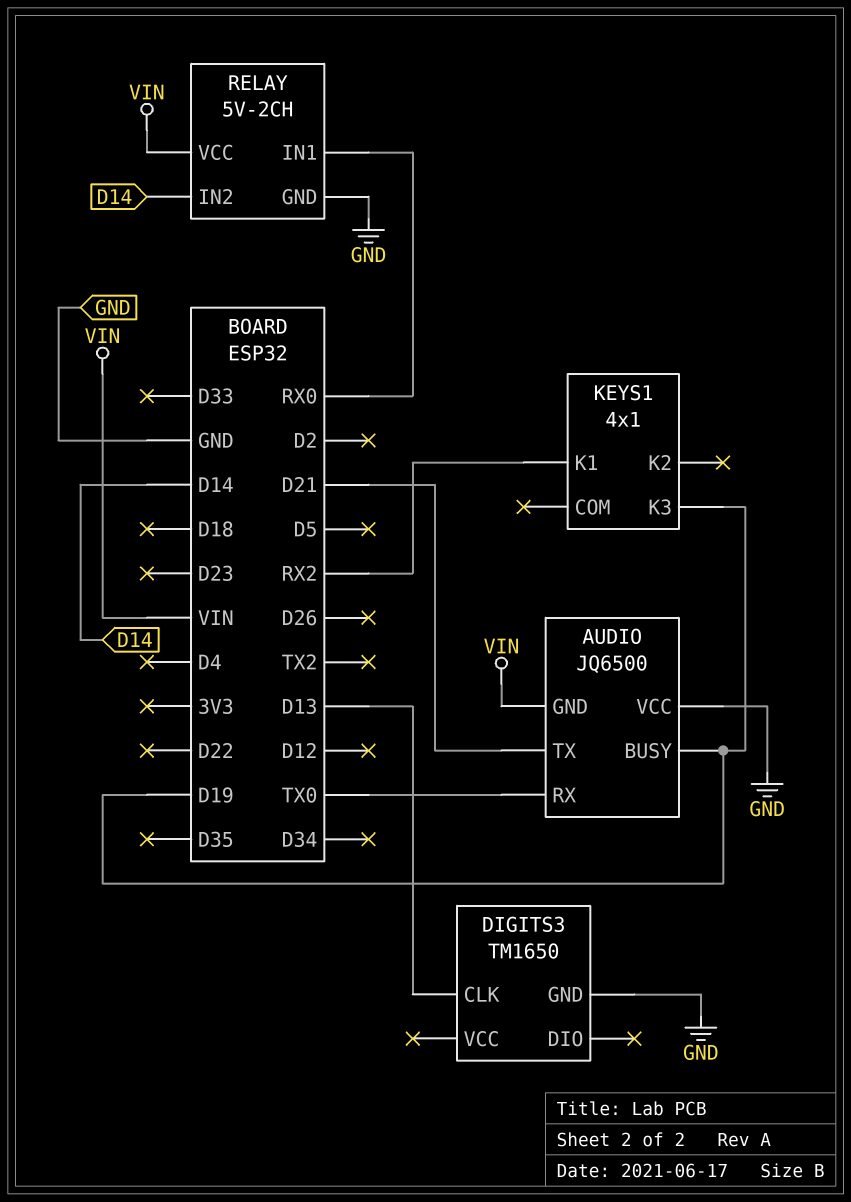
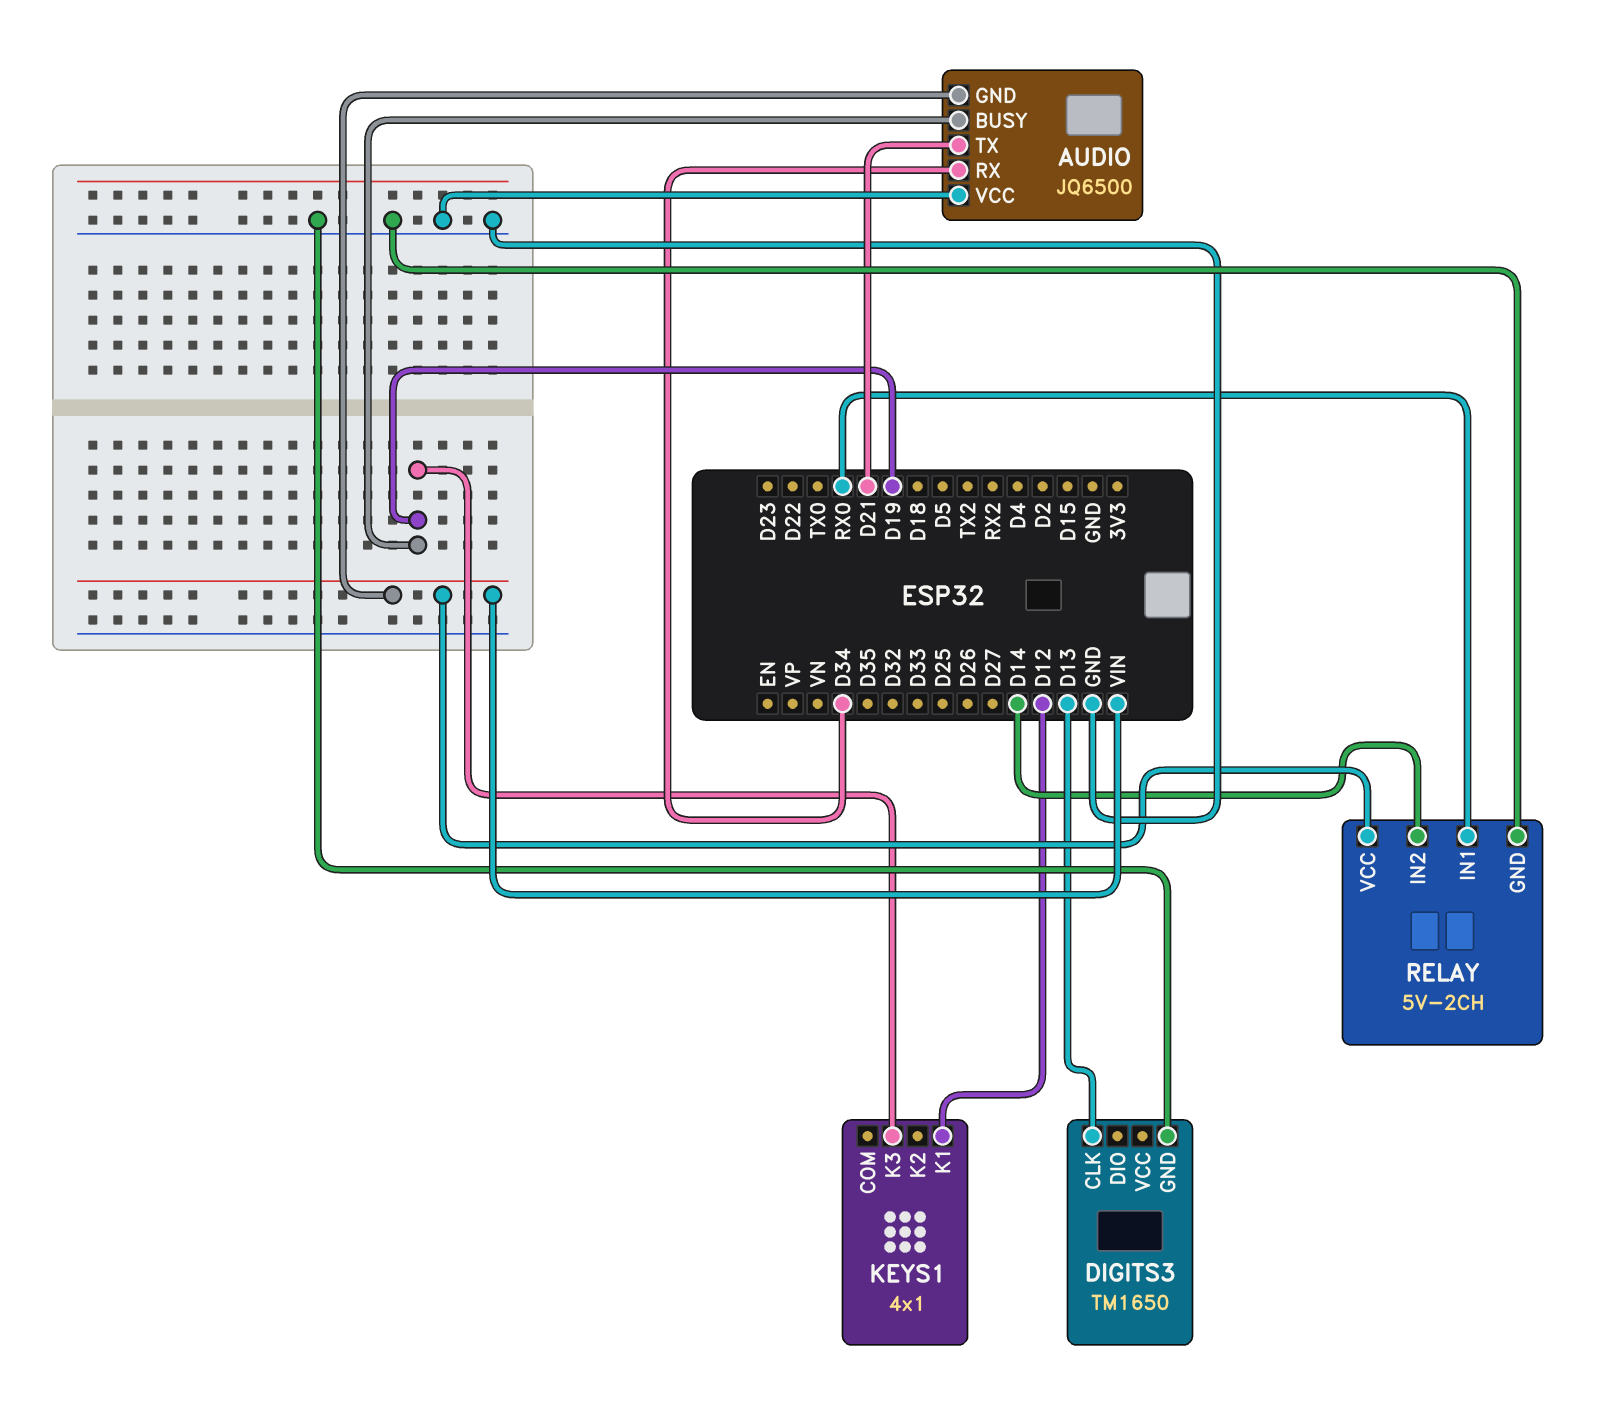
AUDIO pin RX: TX0 -> D34
KEYS1 pin K1: RX2 -> D12

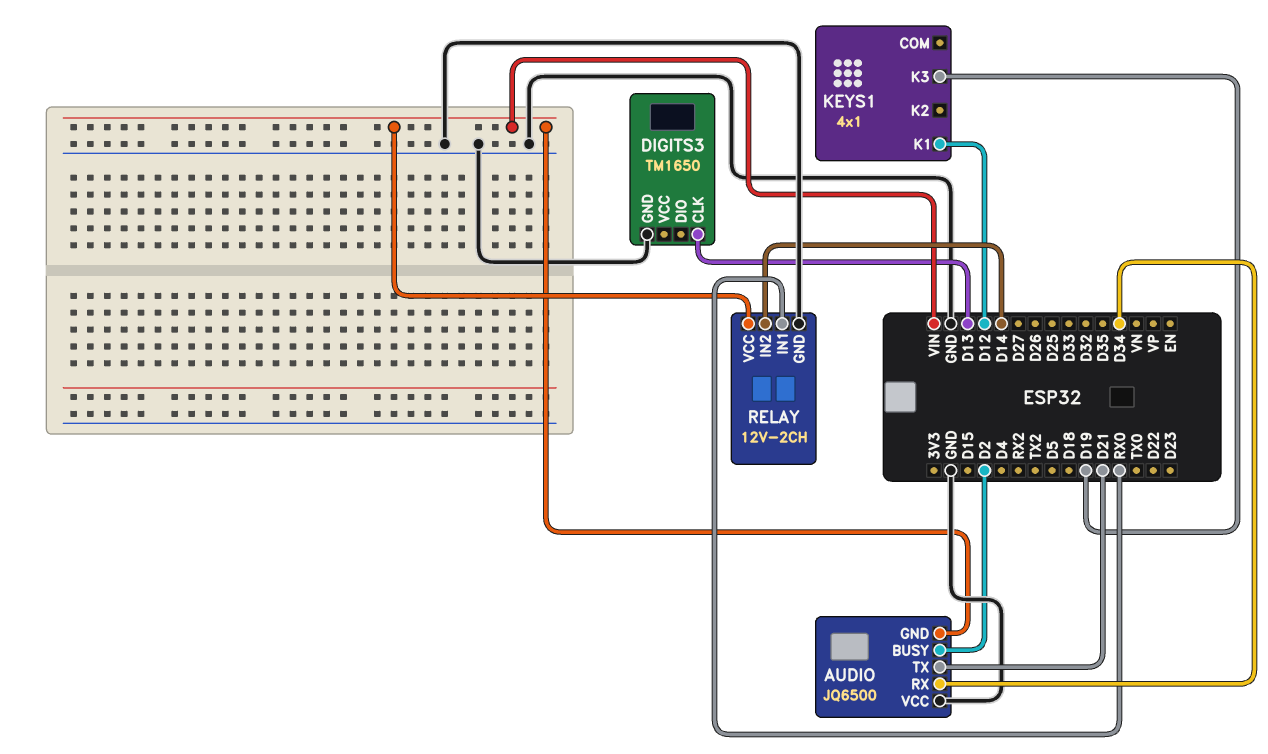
AUDIO pin BUSY: D19 -> D2
RELAY: 5V-2CH -> 12V-2CH

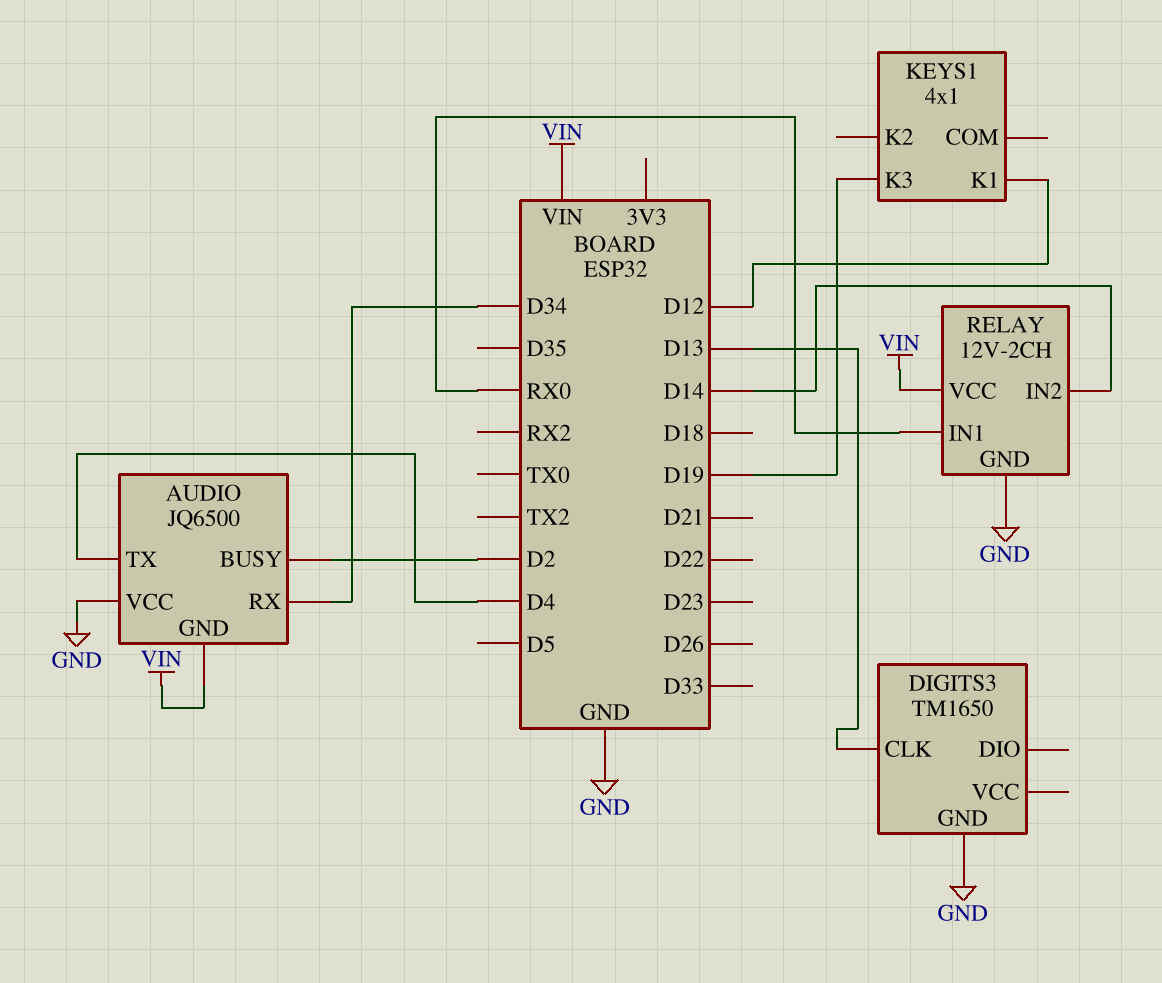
AUDIO pin TX: D21 -> D4

